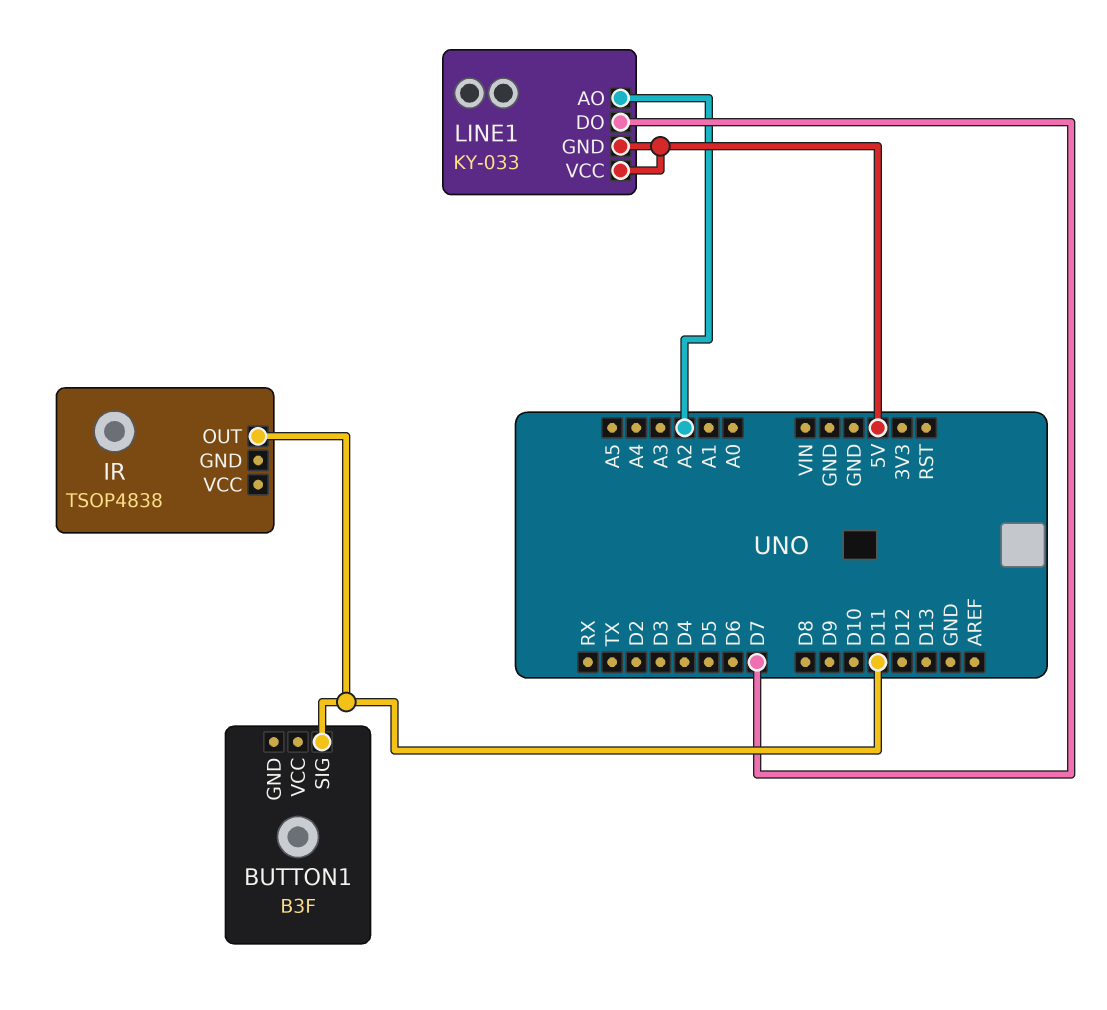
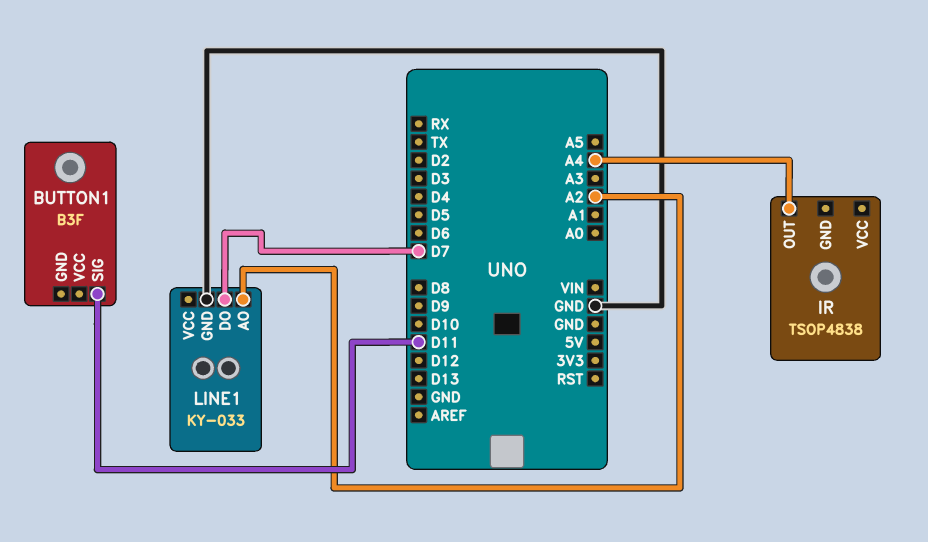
IR pin OUT: D11 -> A4
LINE1 pin GND: 5V -> GND
LINE1 pin VCC: 5V -> none

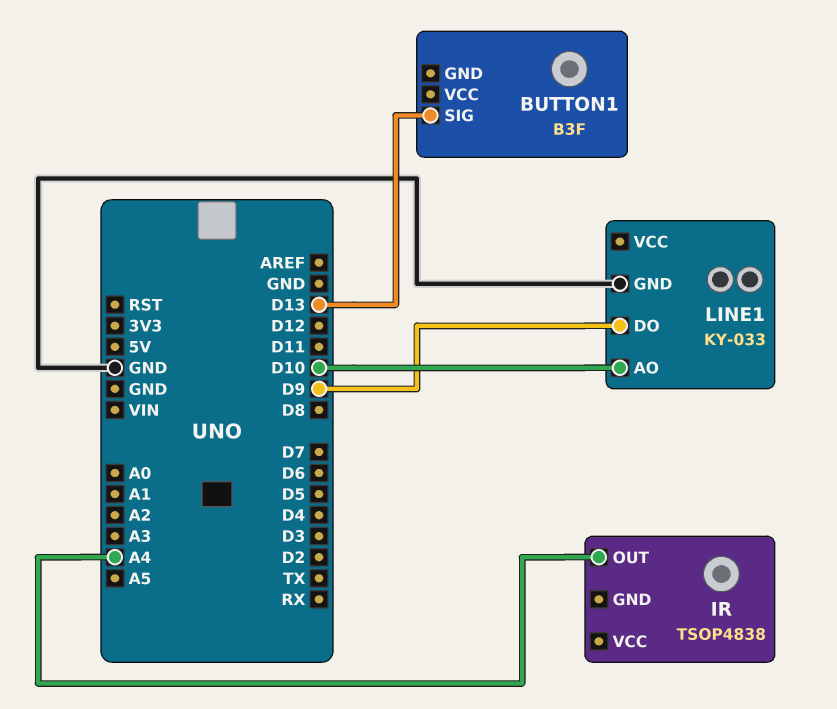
BUTTON1 pin SIG: D11 -> D13
LINE1 pin AO: A2 -> D10
LINE1 pin DO: D7 -> D9

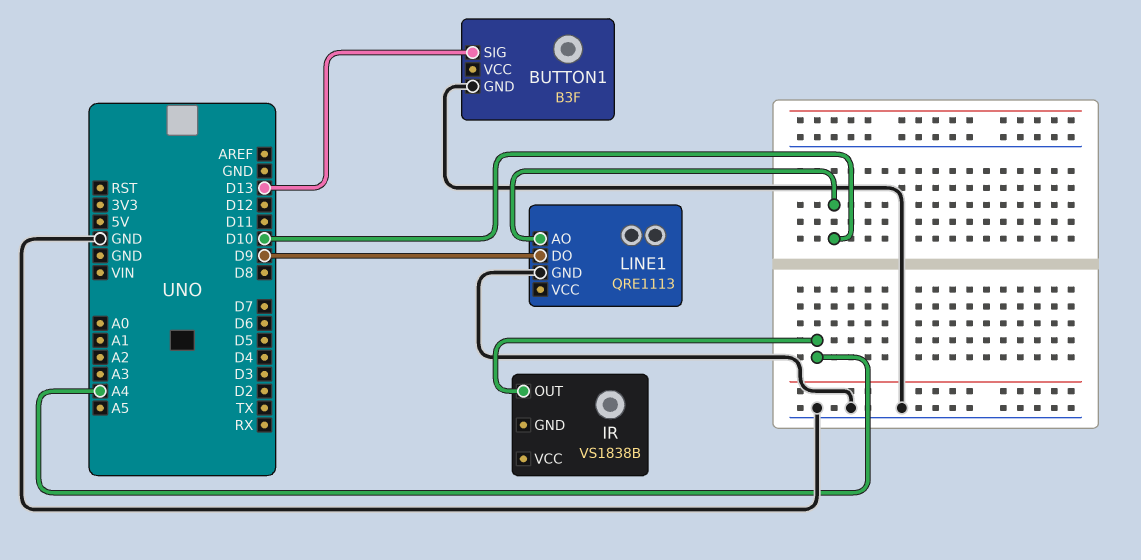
BUTTON1 pin GND: none -> GND
IR: TSOP4838 -> VS1838B
LINE1: KY-033 -> QRE1113

